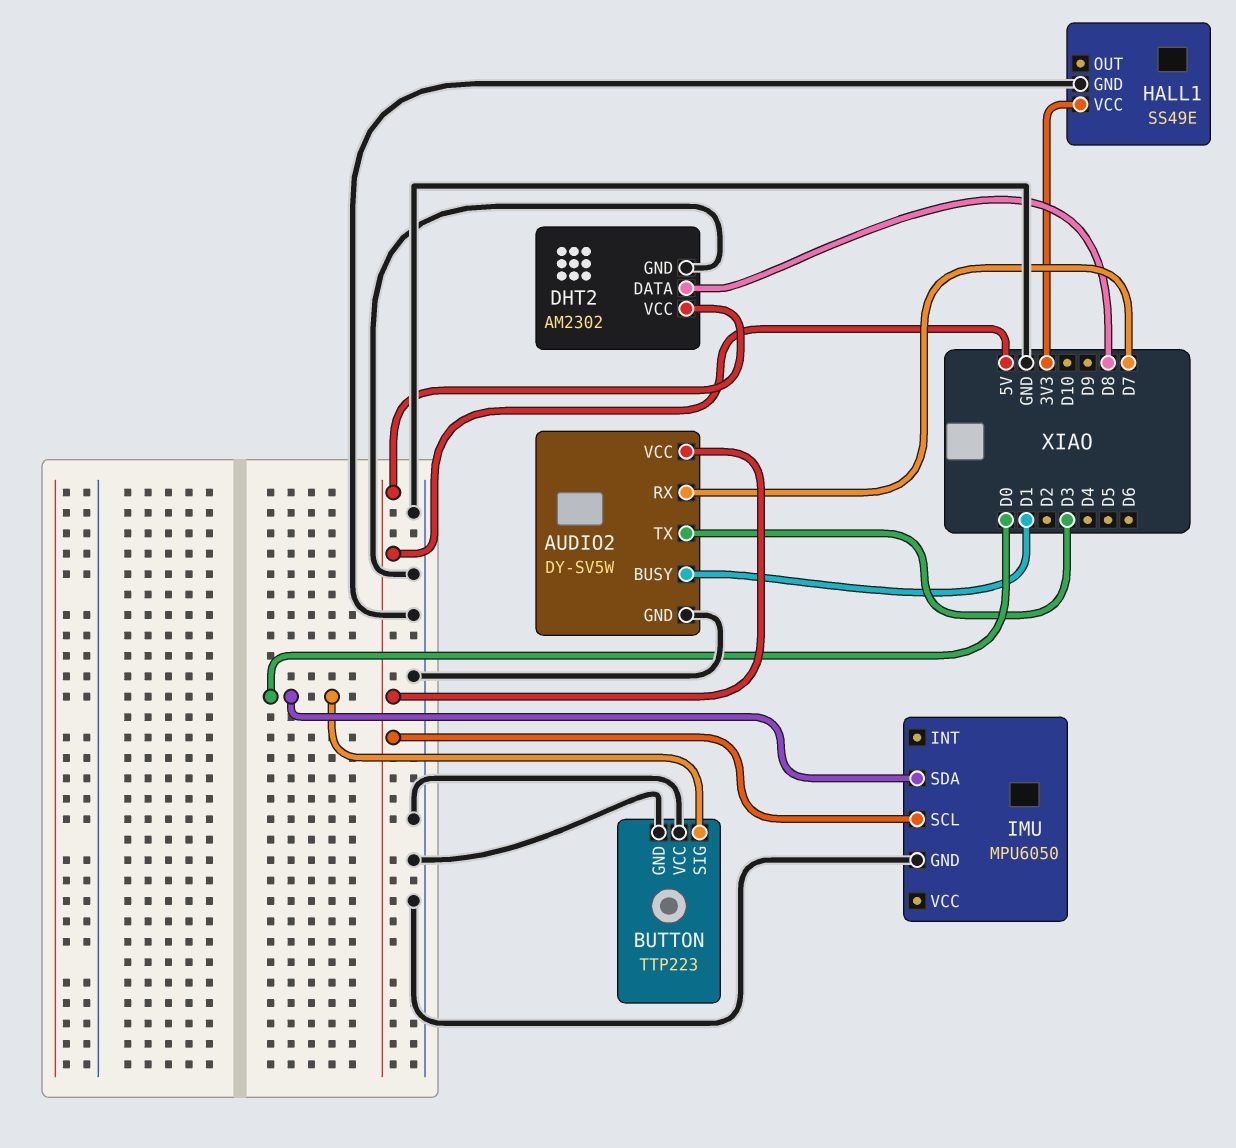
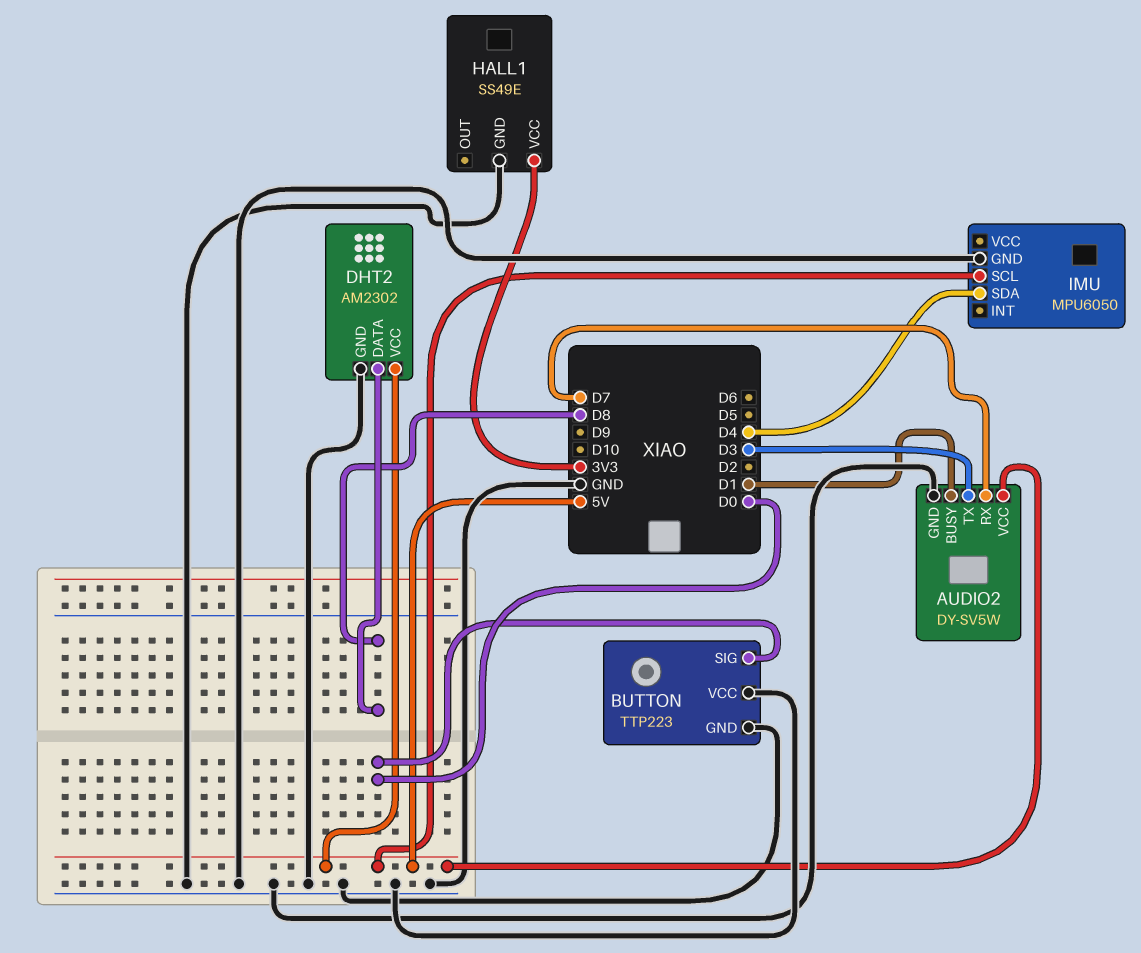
IMU pin SDA: D0 -> D4

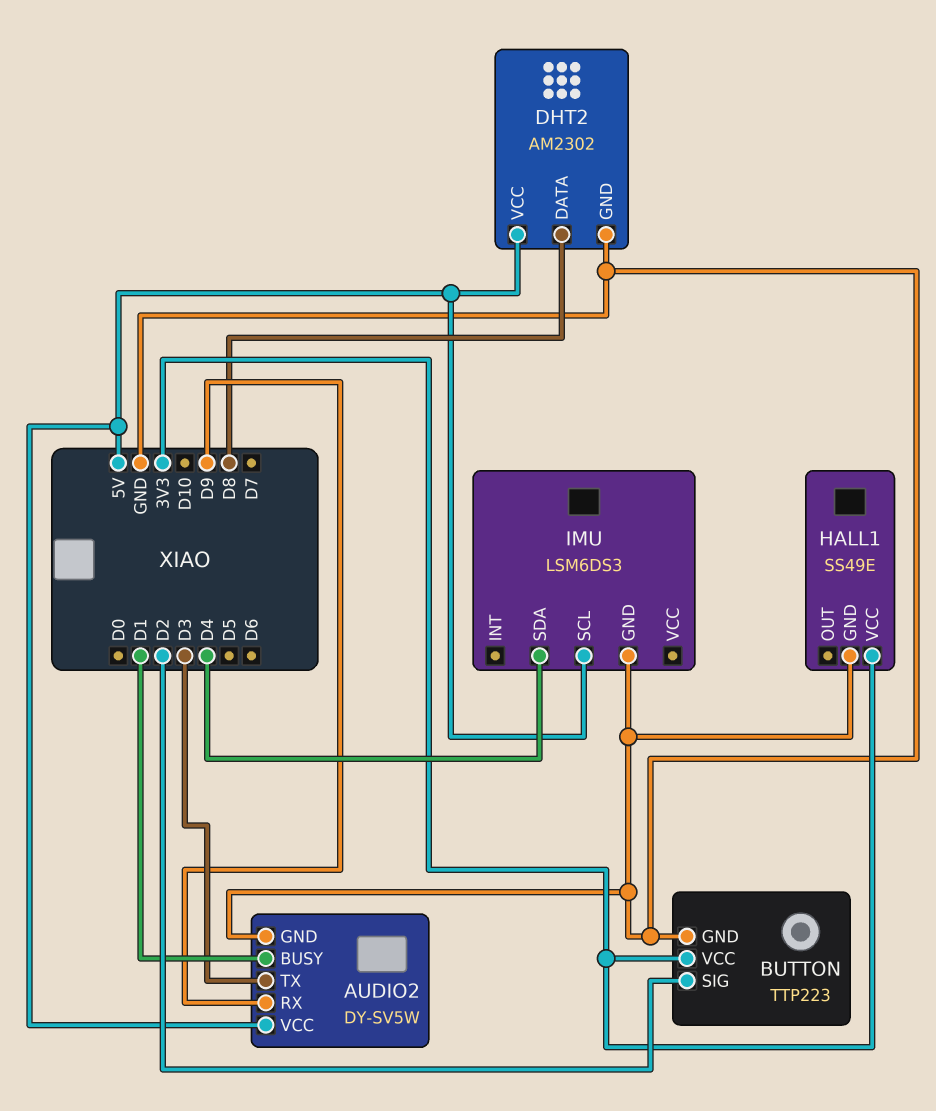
AUDIO2 pin RX: D7 -> D9
BUTTON pin SIG: D0 -> D2
BUTTON pin VCC: GND -> 3V3
IMU: MPU6050 -> LSM6DS3

